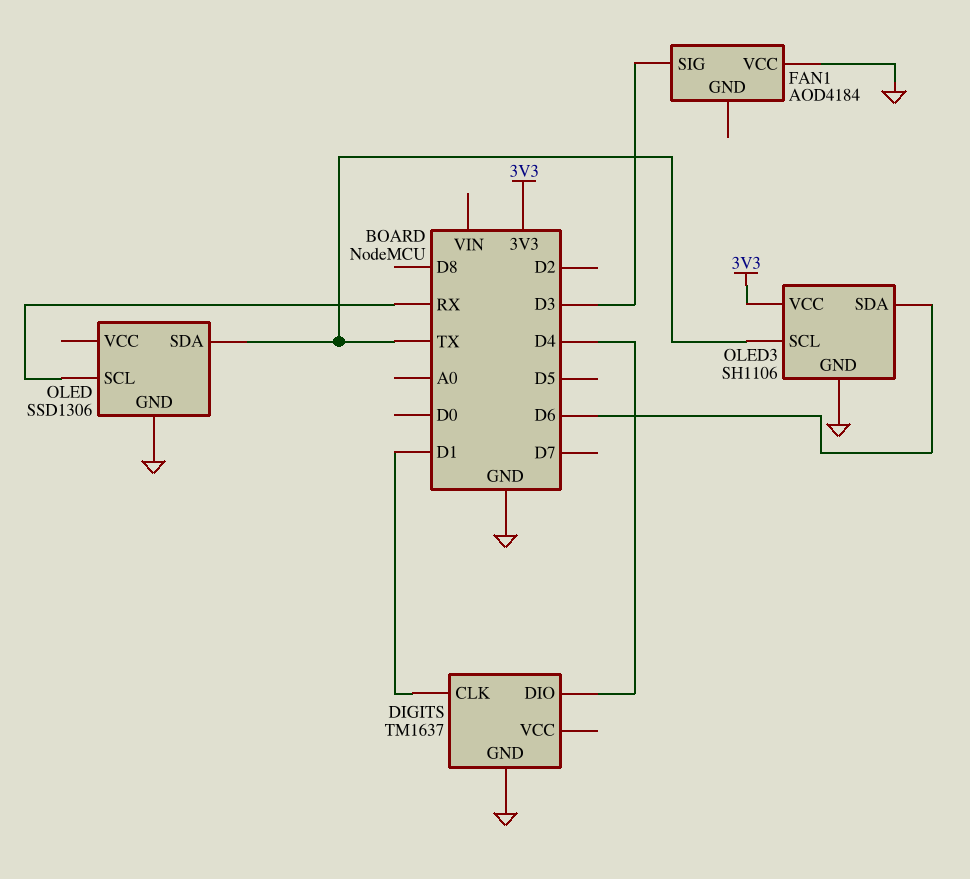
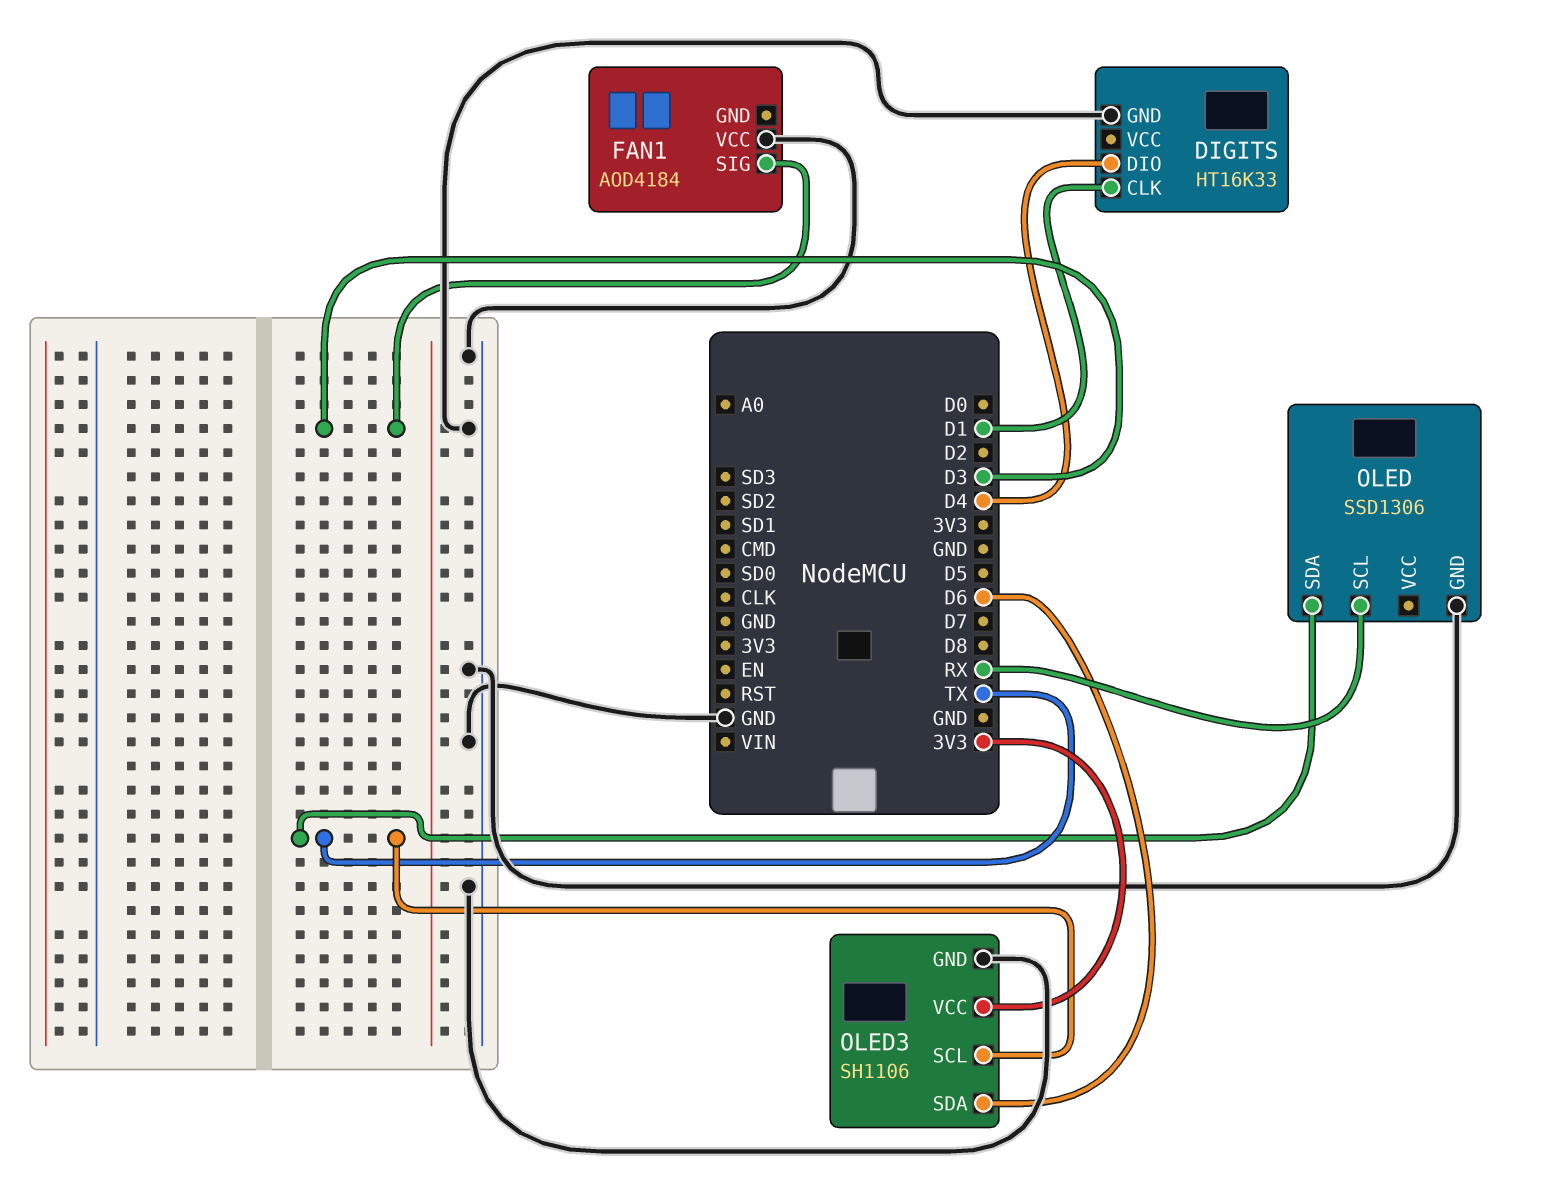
DIGITS: TM1637 -> HT16K33

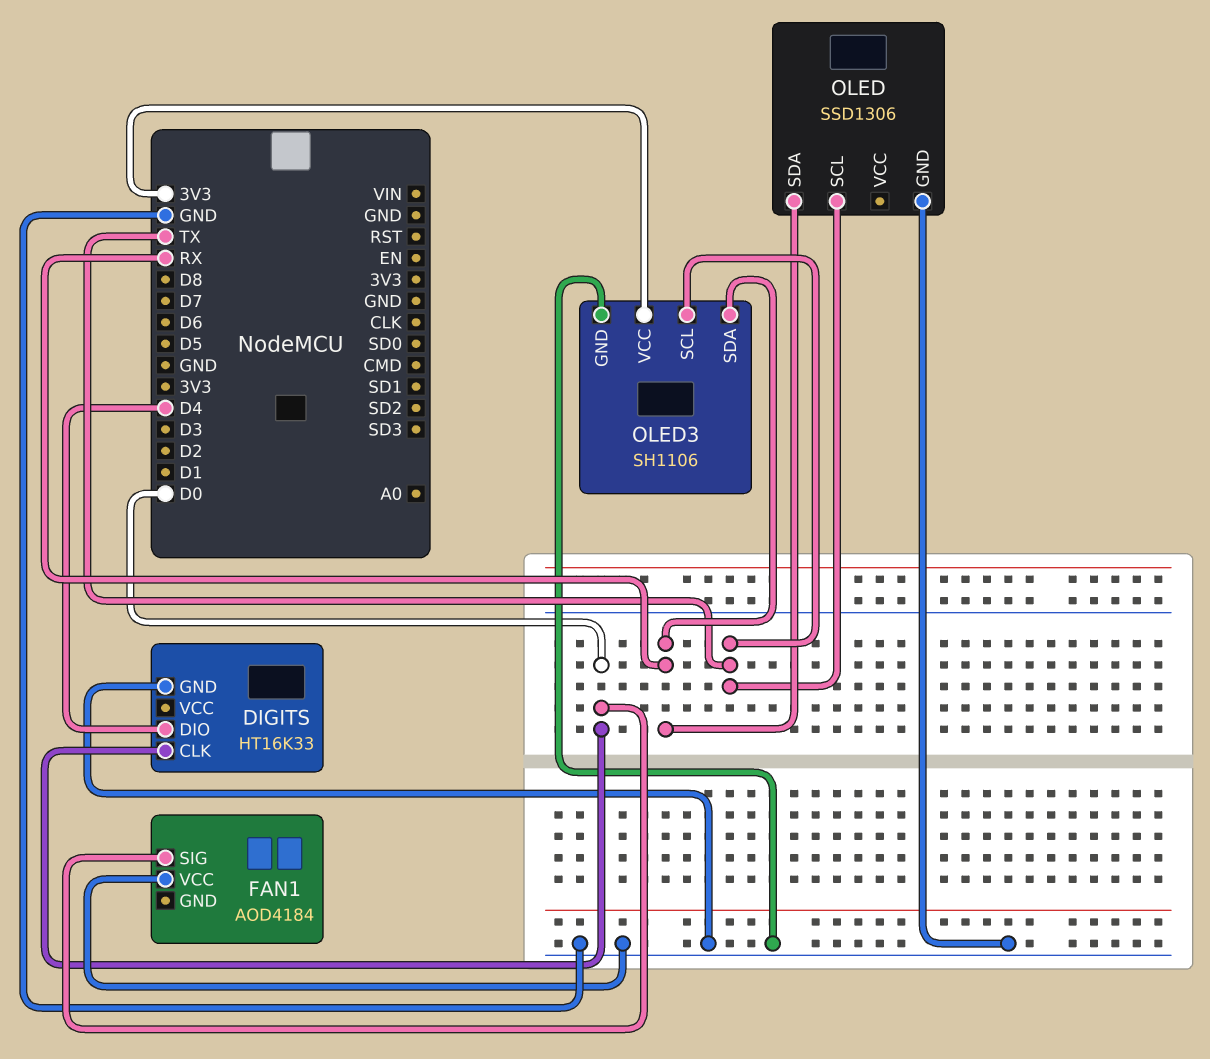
DIGITS pin CLK: D1 -> D0
FAN1 pin SIG: D3 -> D0
OLED pin SCL: RX -> TX
OLED pin SDA: TX -> RX
OLED3 pin SDA: D6 -> RX

